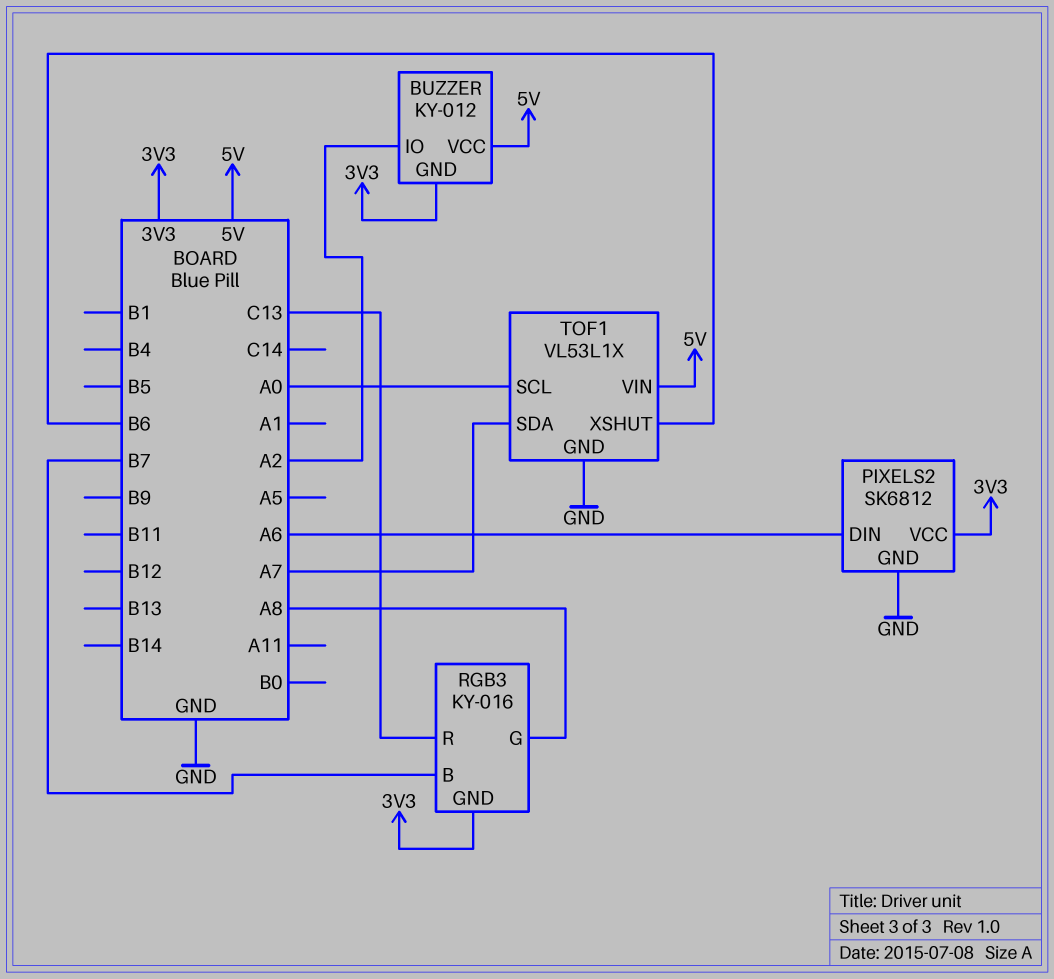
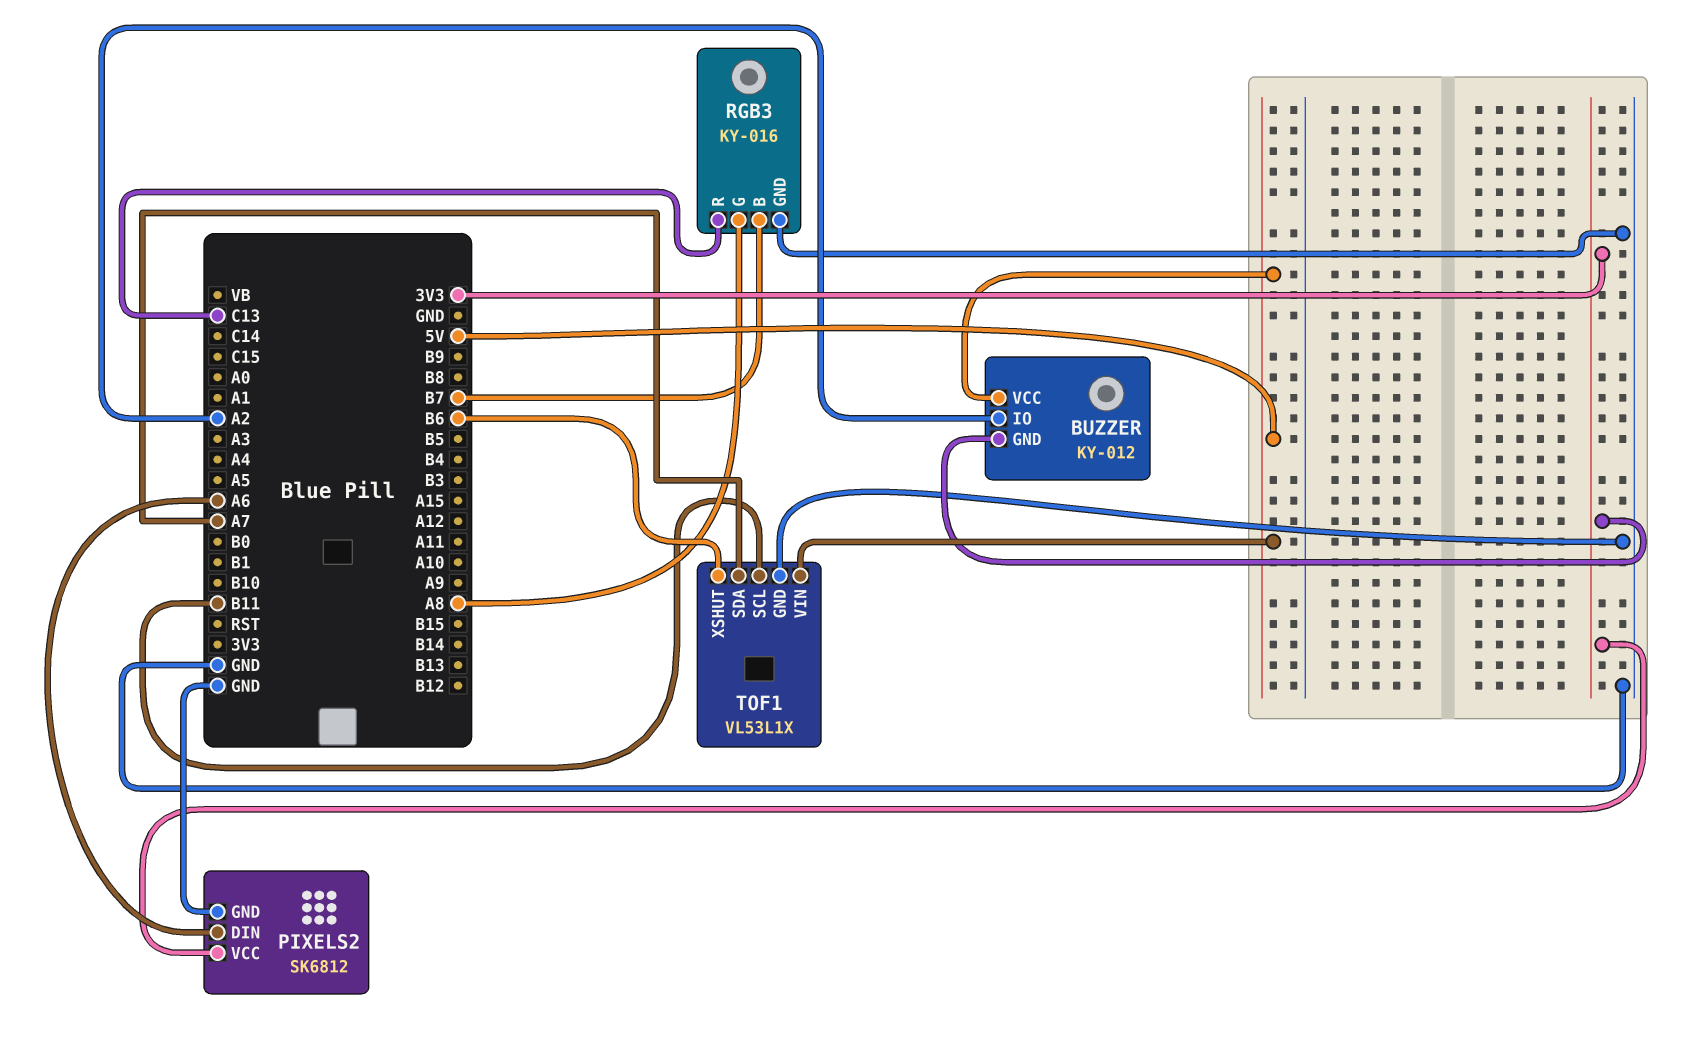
RGB3 pin GND: 3V3 -> GND
TOF1 pin SCL: A0 -> B11

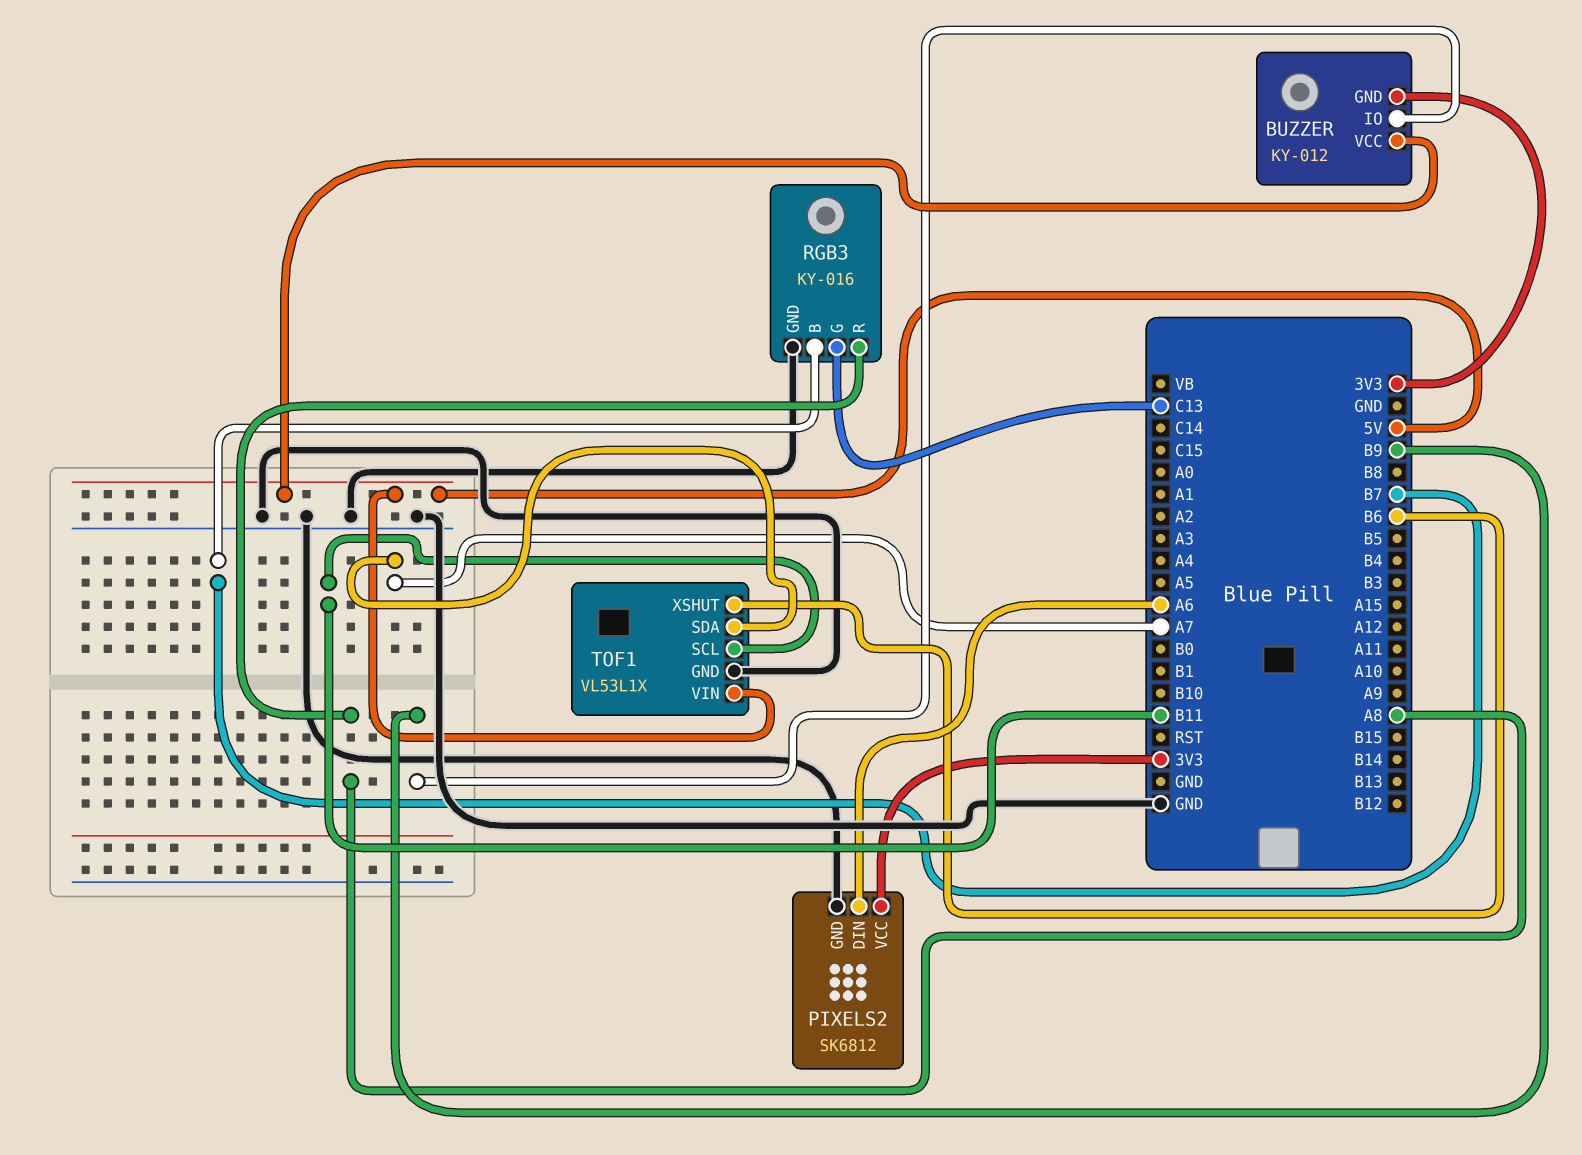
BUZZER pin IO: A2 -> B9
RGB3 pin G: A8 -> C13
RGB3 pin R: C13 -> A8

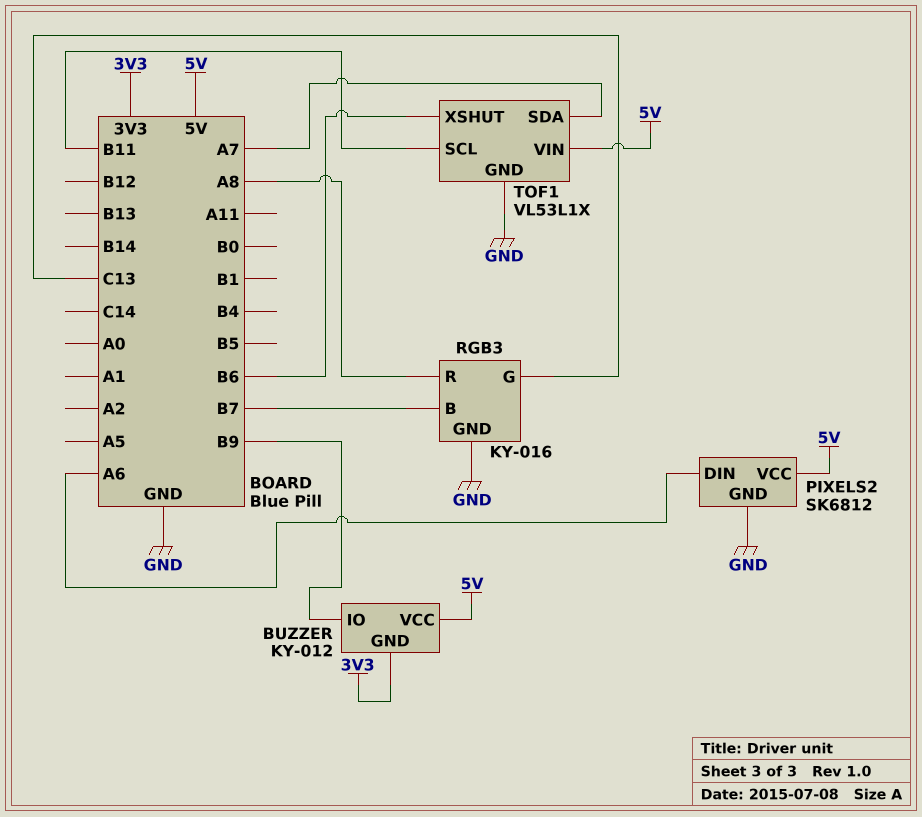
PIXELS2 pin VCC: 3V3 -> 5V

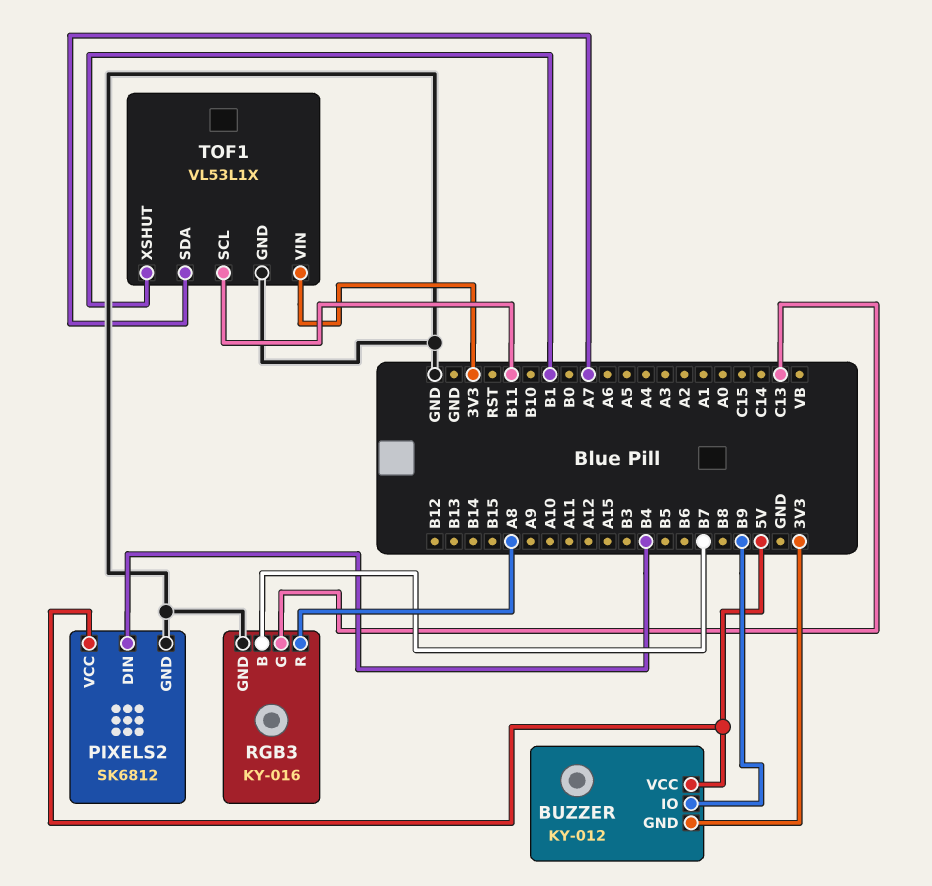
PIXELS2 pin DIN: A6 -> B4
TOF1 pin VIN: 5V -> 3V3
TOF1 pin XSHUT: B6 -> B1

